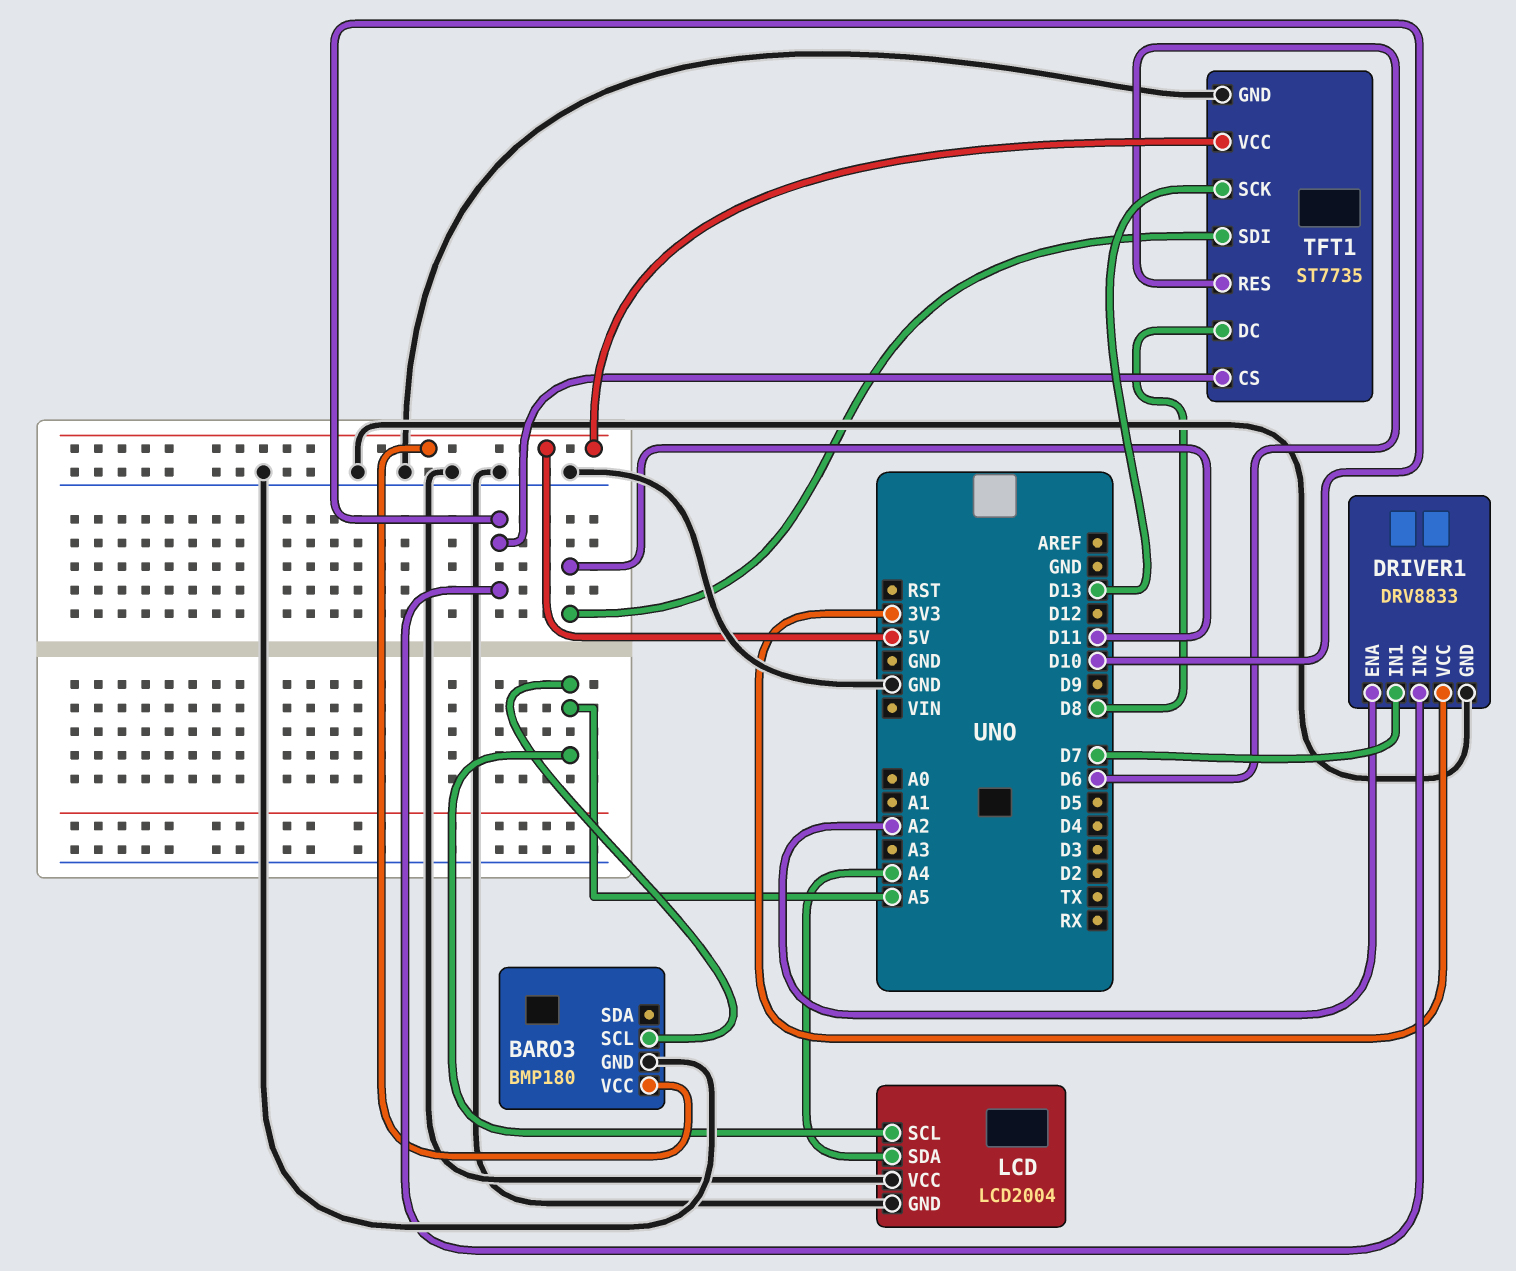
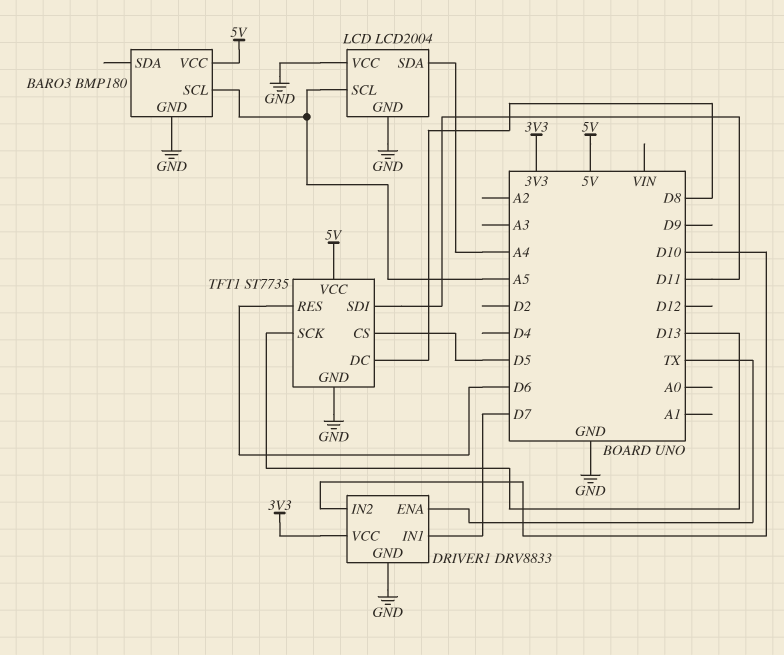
DRIVER1 pin ENA: A2 -> TX
TFT1 pin CS: D10 -> D5

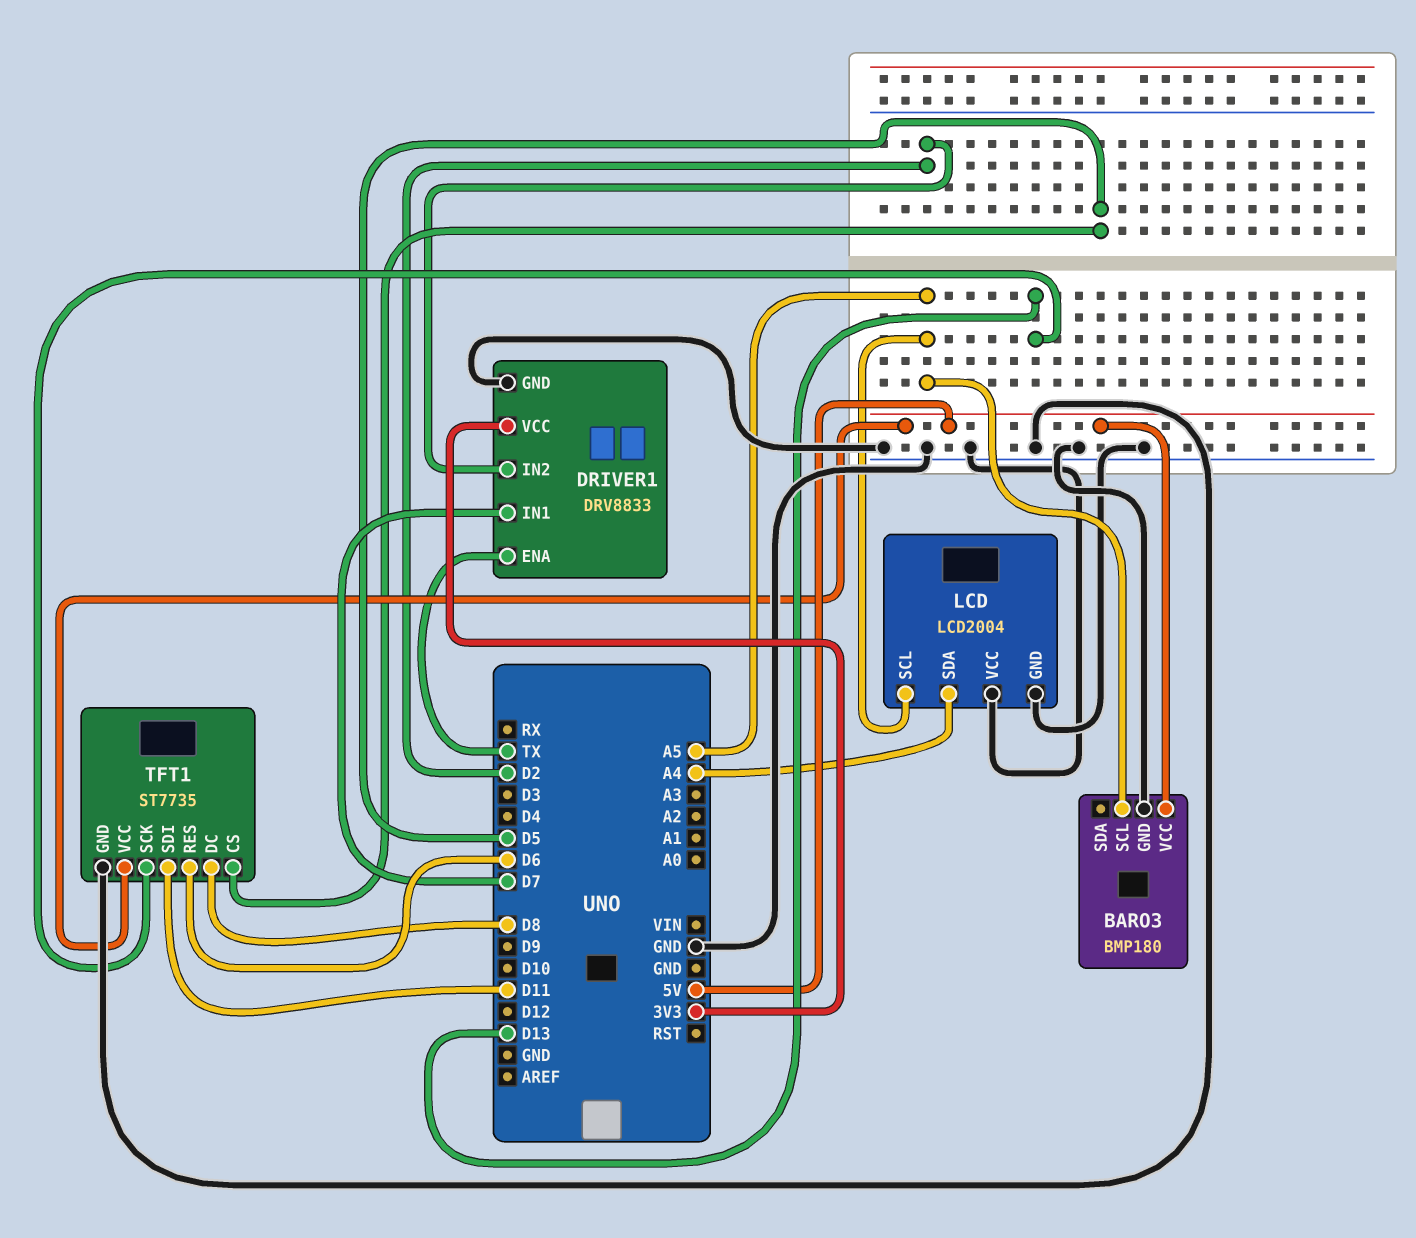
DRIVER1 pin IN2: D10 -> D2

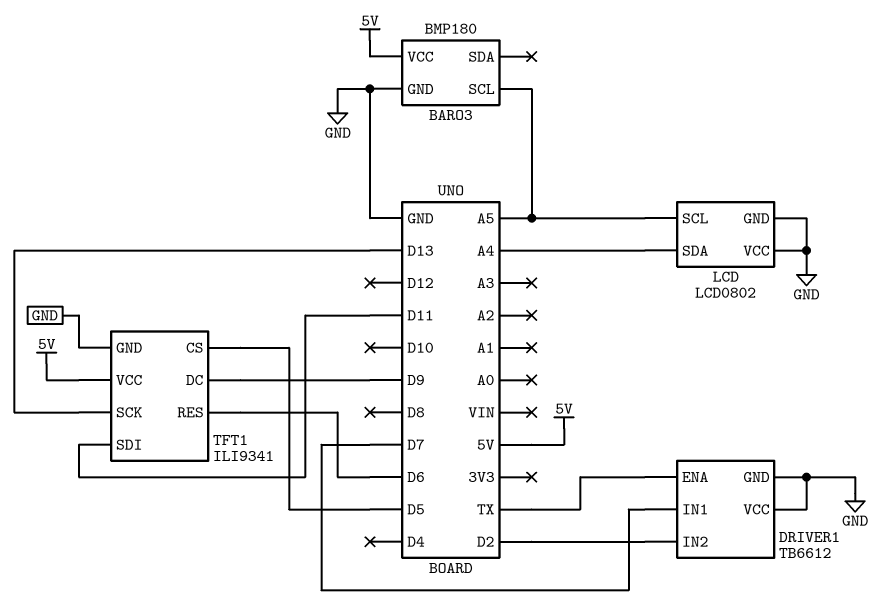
DRIVER1: DRV8833 -> TB6612
DRIVER1 pin VCC: 3V3 -> GND
LCD: LCD2004 -> LCD0802
TFT1: ST7735 -> ILI9341
TFT1 pin DC: D8 -> D9

